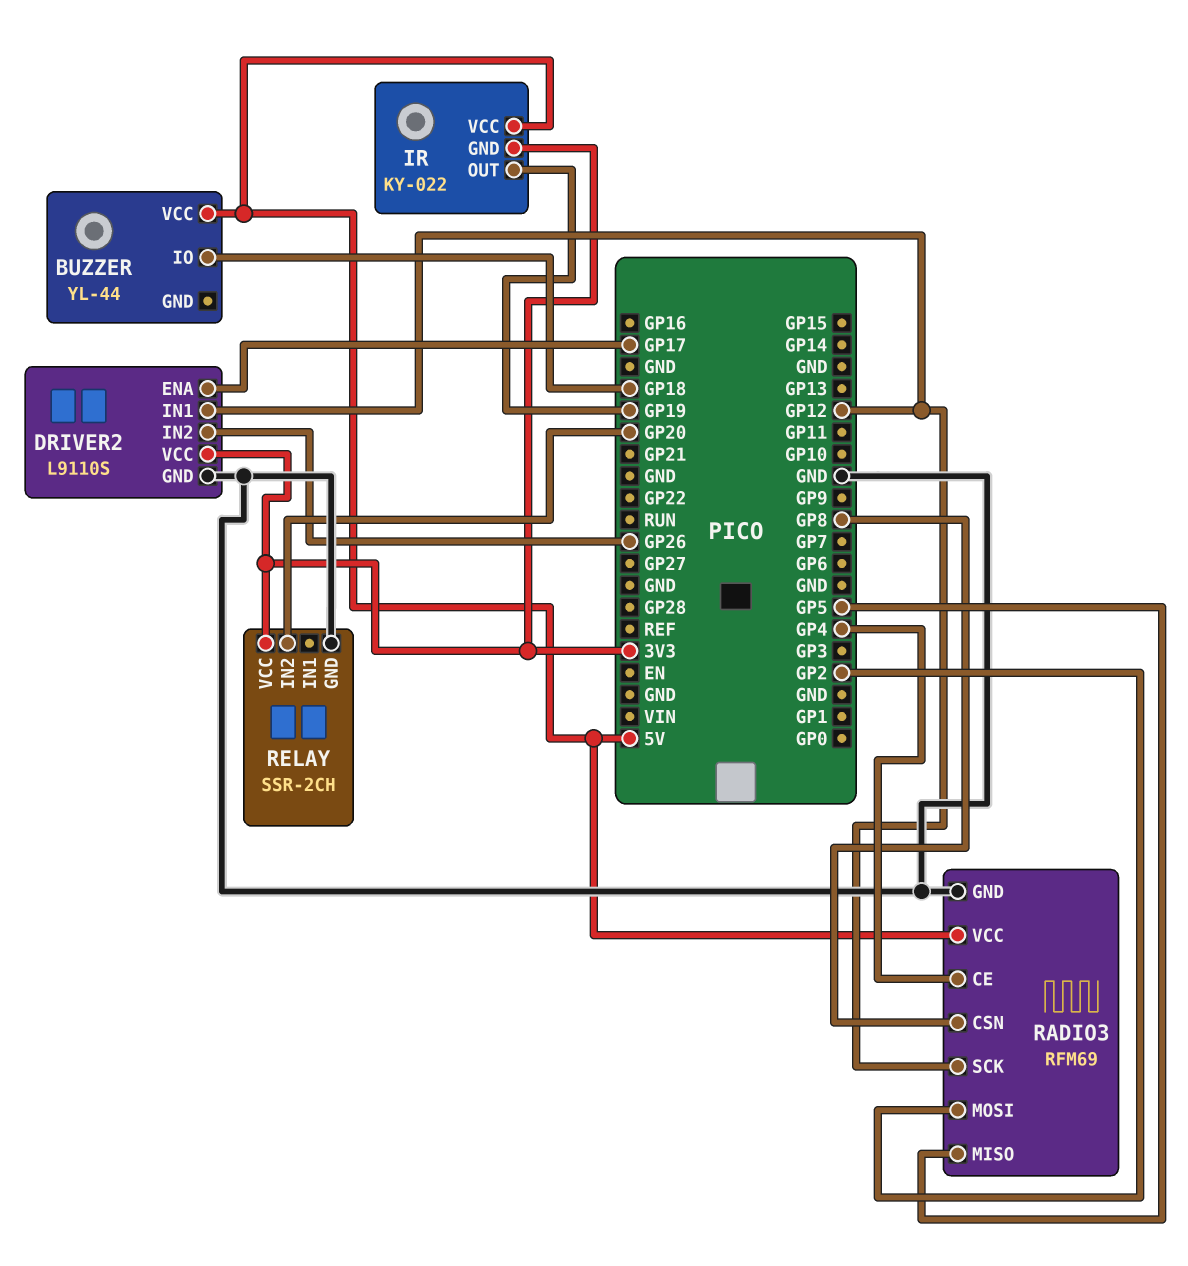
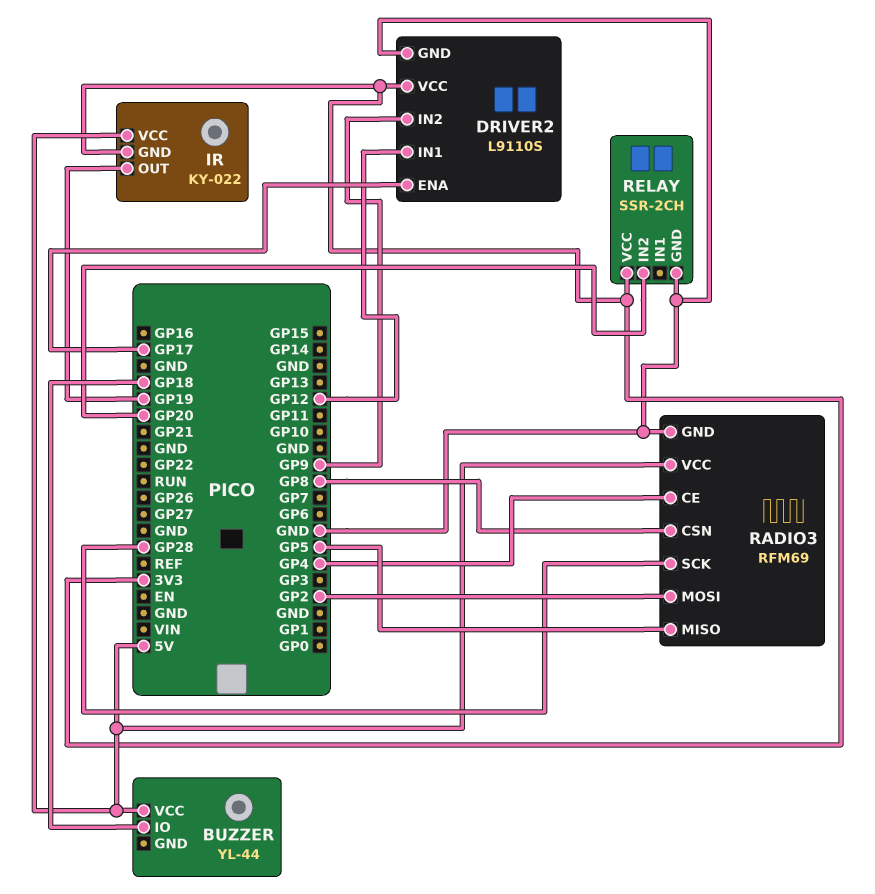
DRIVER2 pin IN2: GP26 -> GP9
RADIO3 pin SCK: GP12 -> GP28

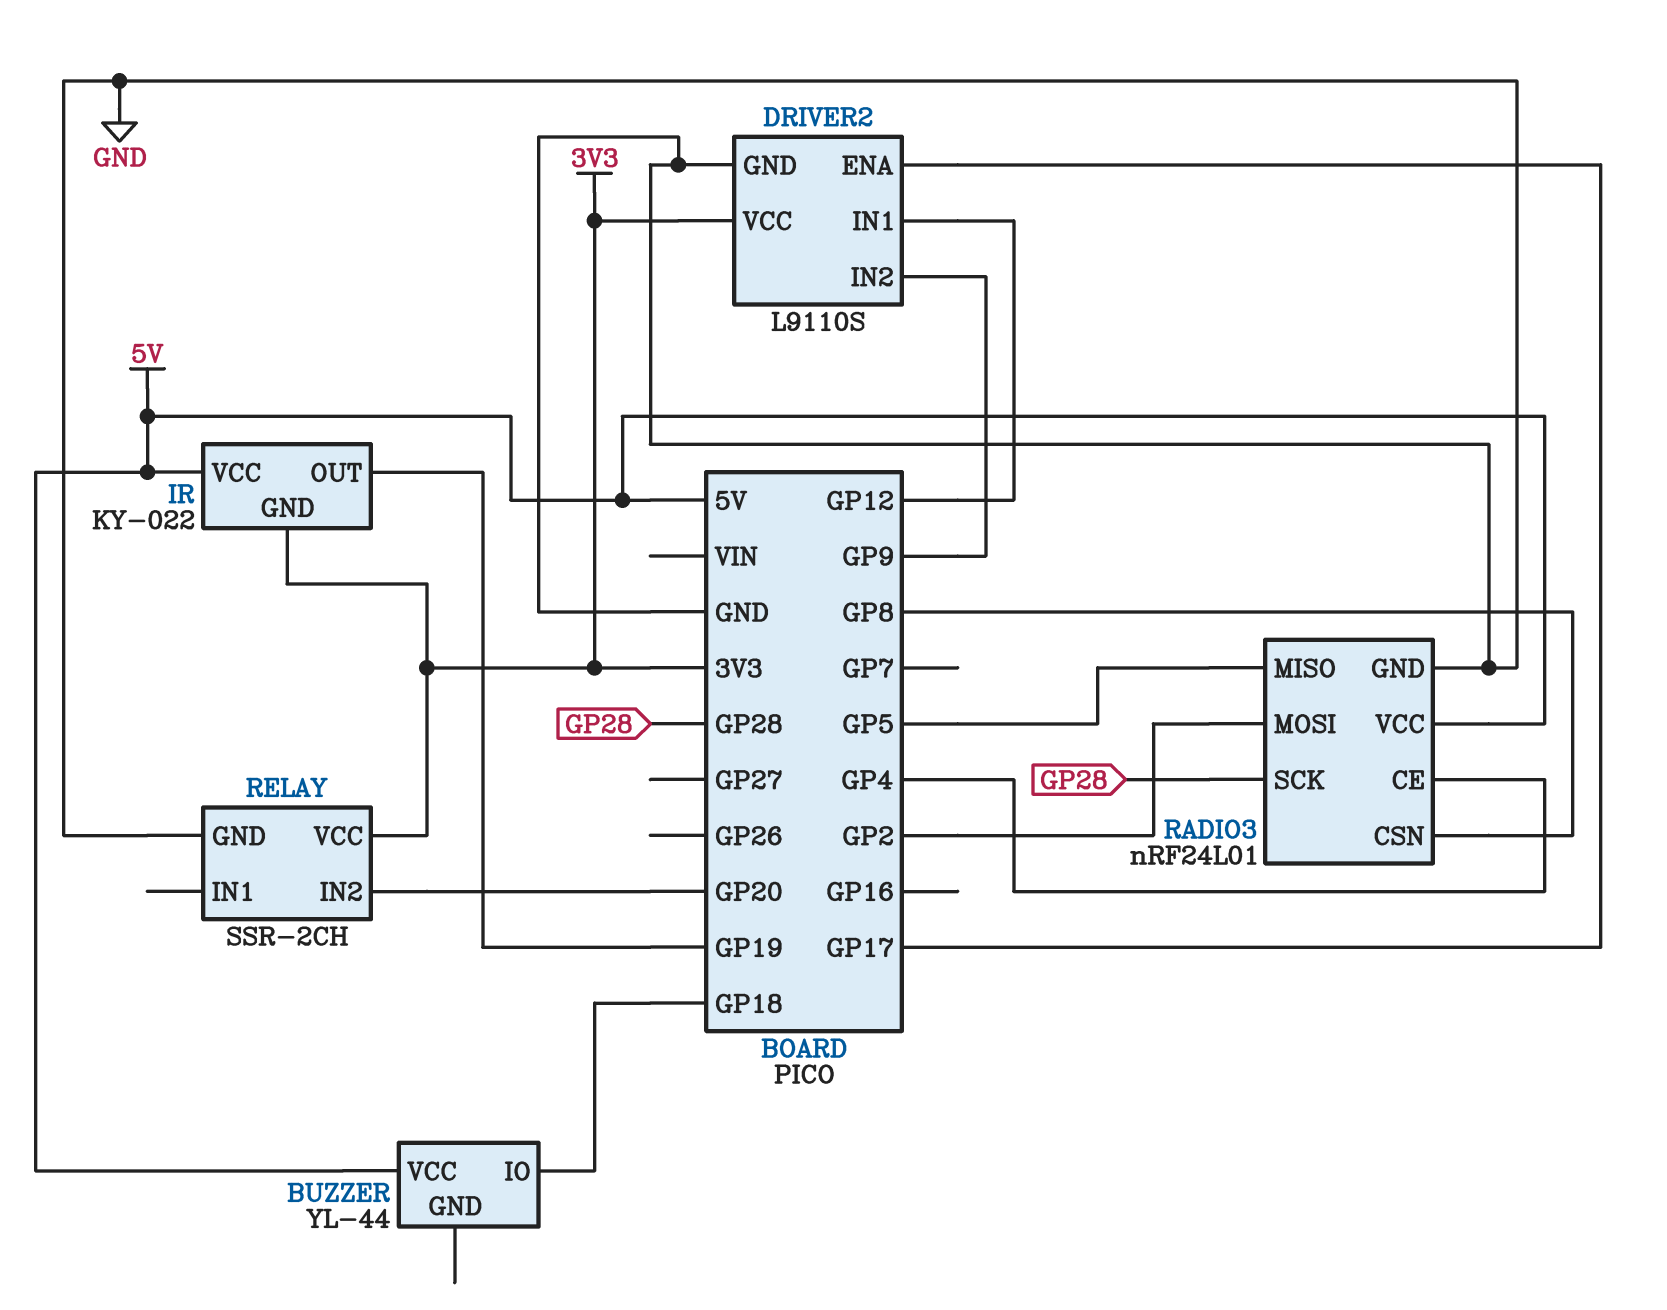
RADIO3: RFM69 -> nRF24L01

